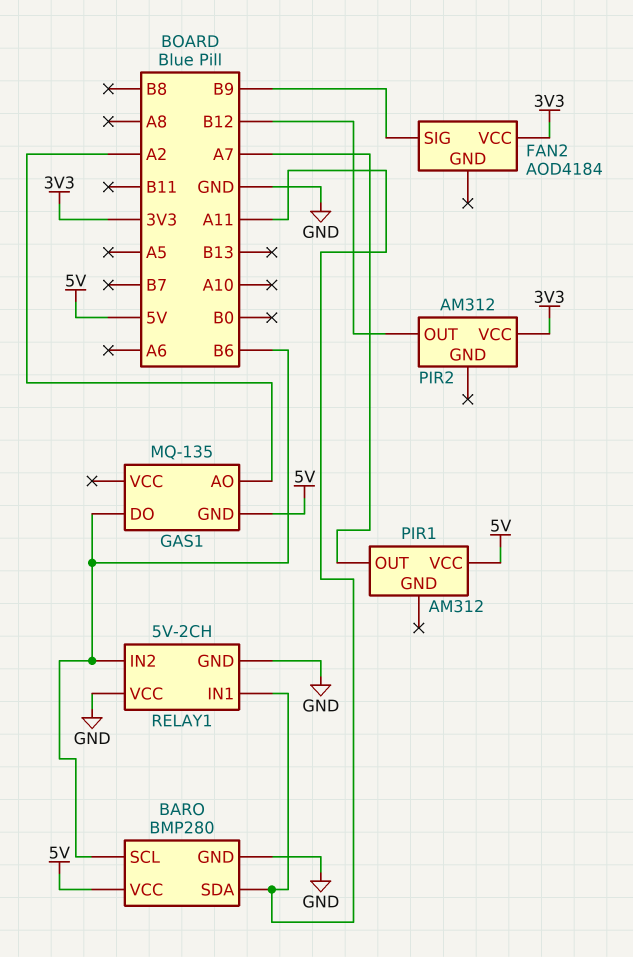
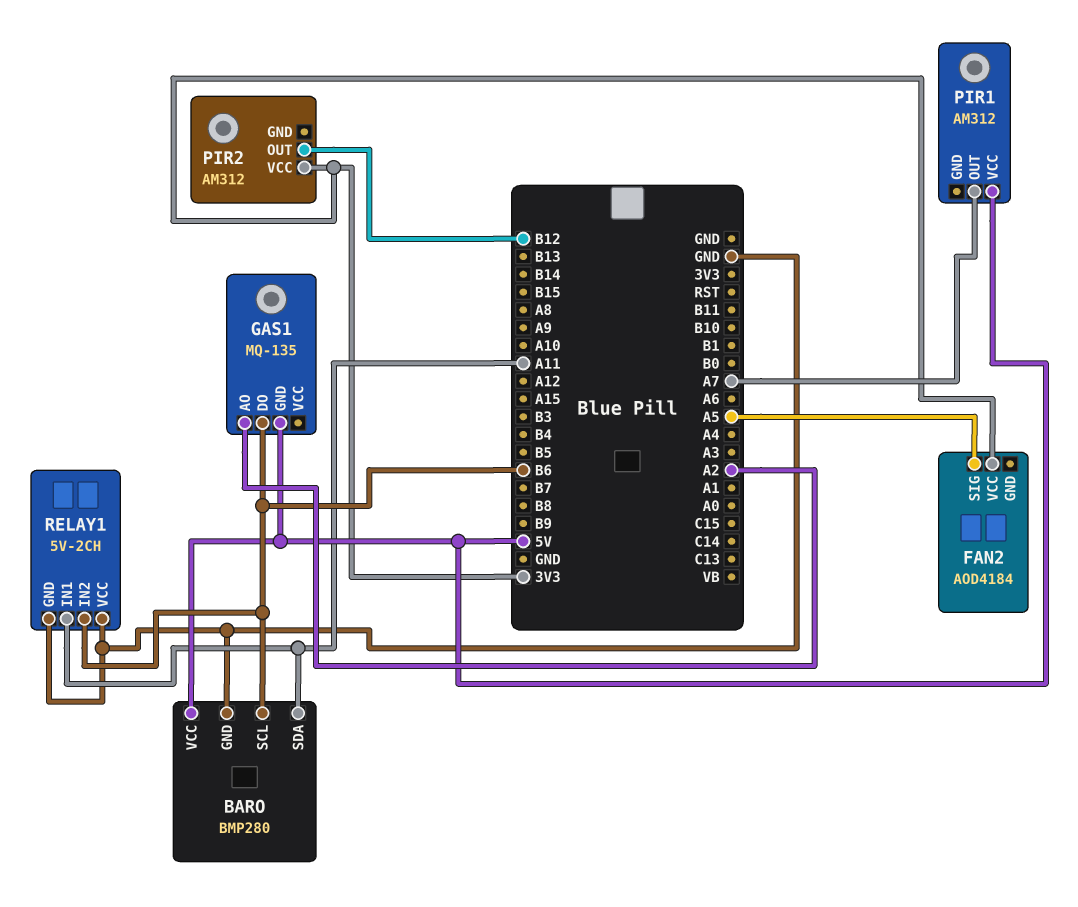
FAN2 pin SIG: B9 -> A5

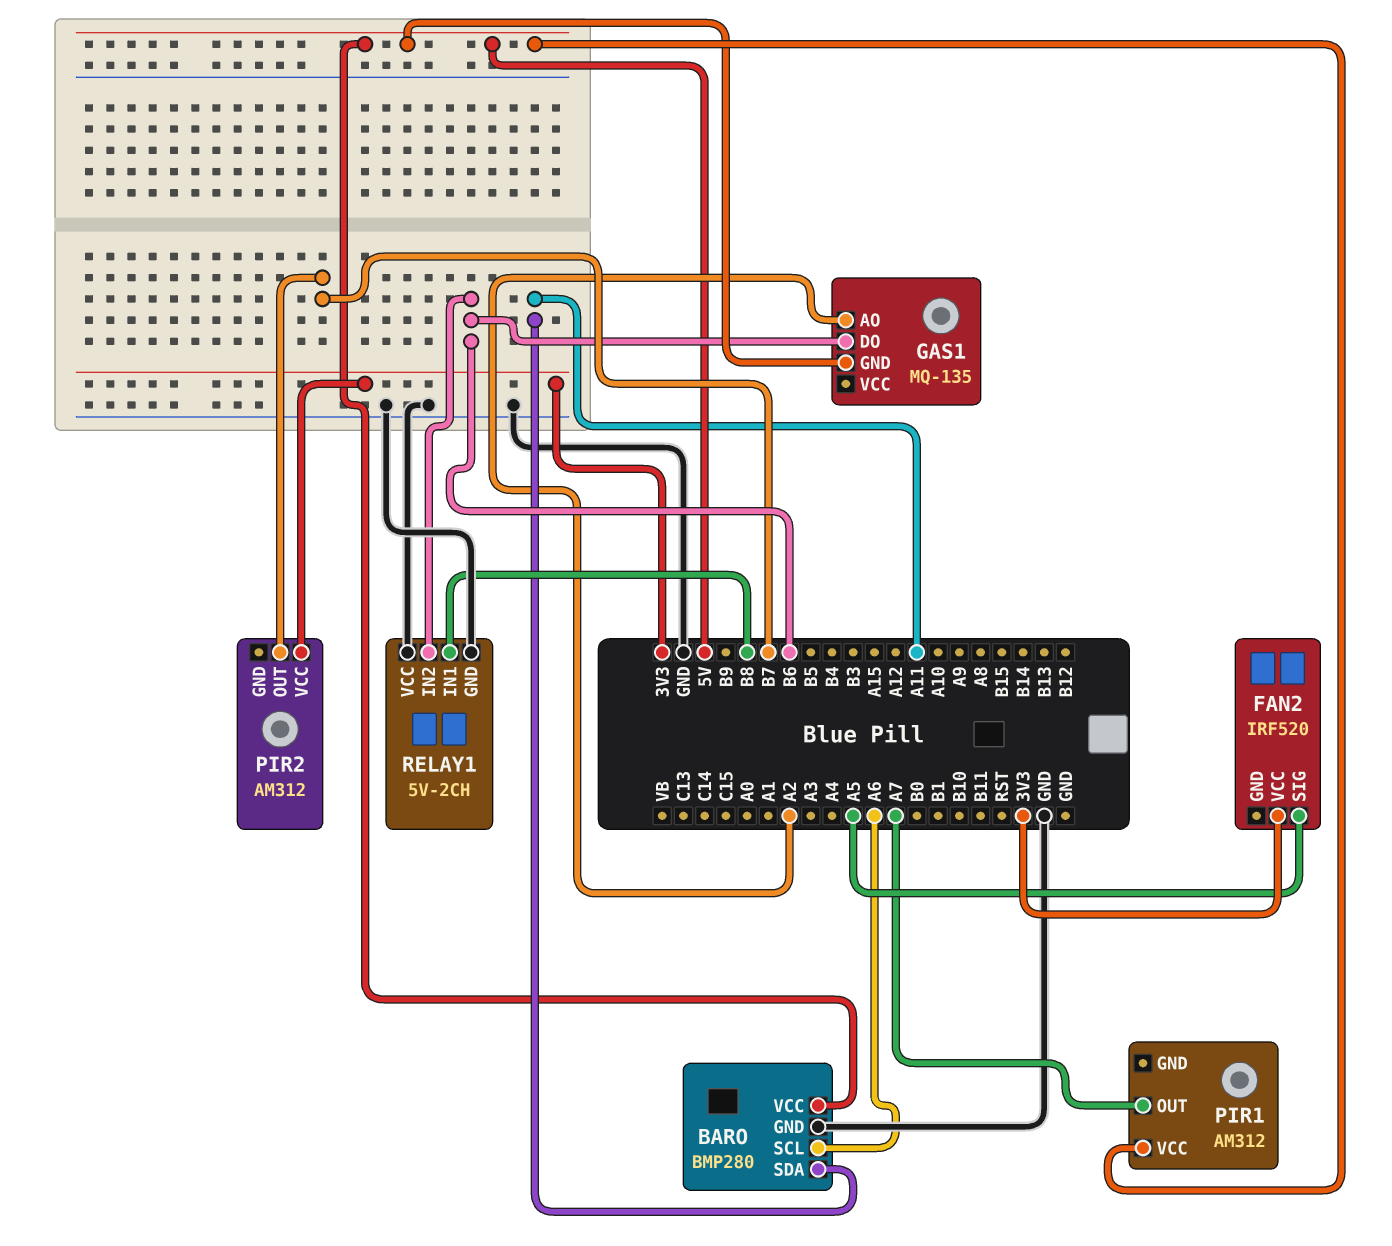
BARO pin SCL: B6 -> A6
FAN2: AOD4184 -> IRF520
PIR2 pin OUT: B12 -> B7
RELAY1 pin IN1: A11 -> B8

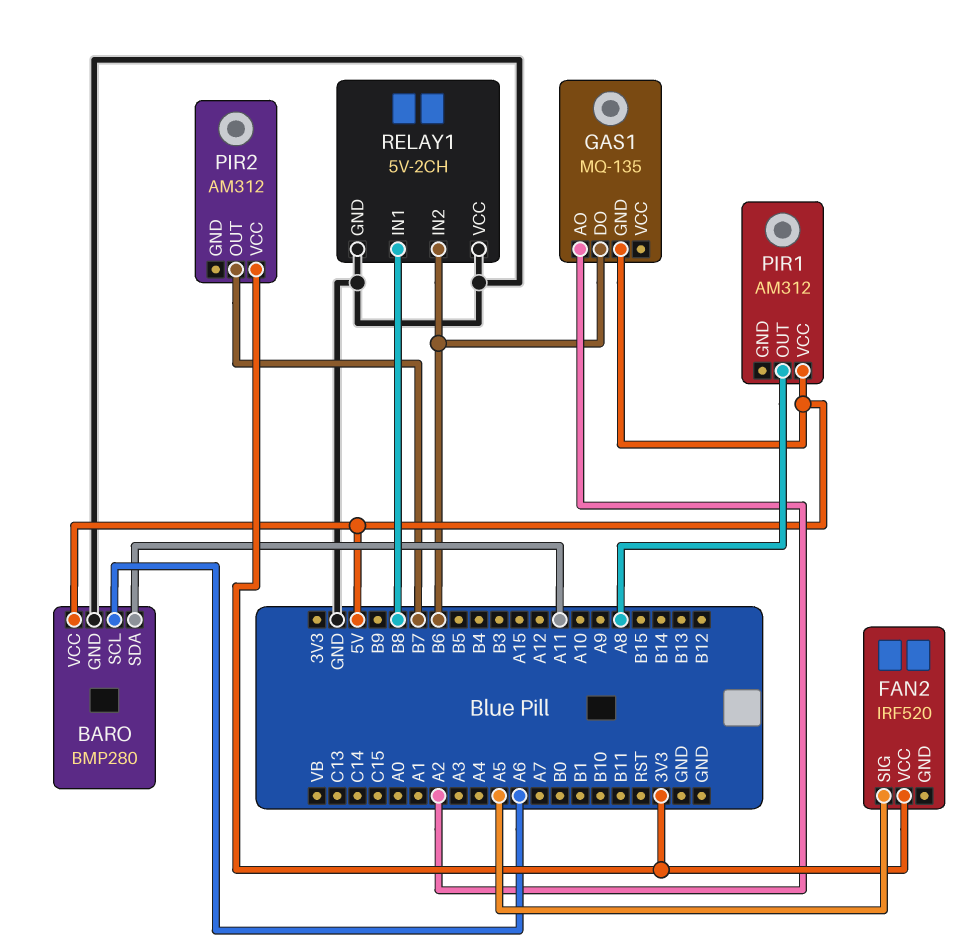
PIR1 pin OUT: A7 -> A8

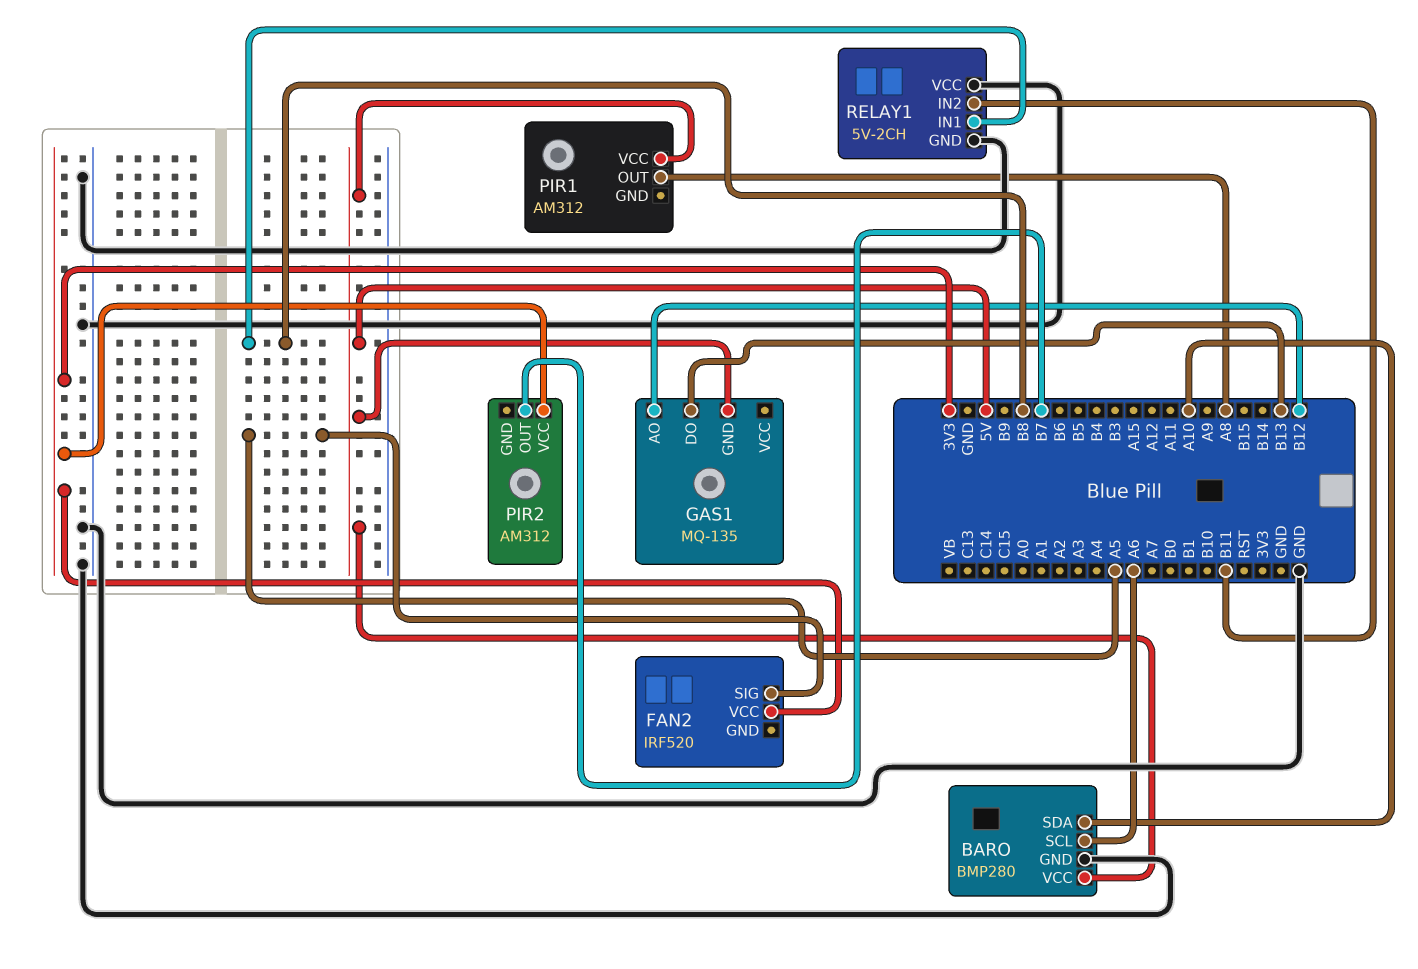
BARO pin SDA: A11 -> A10
GAS1 pin AO: A2 -> B12
GAS1 pin DO: B6 -> B13
RELAY1 pin IN2: B6 -> B11

